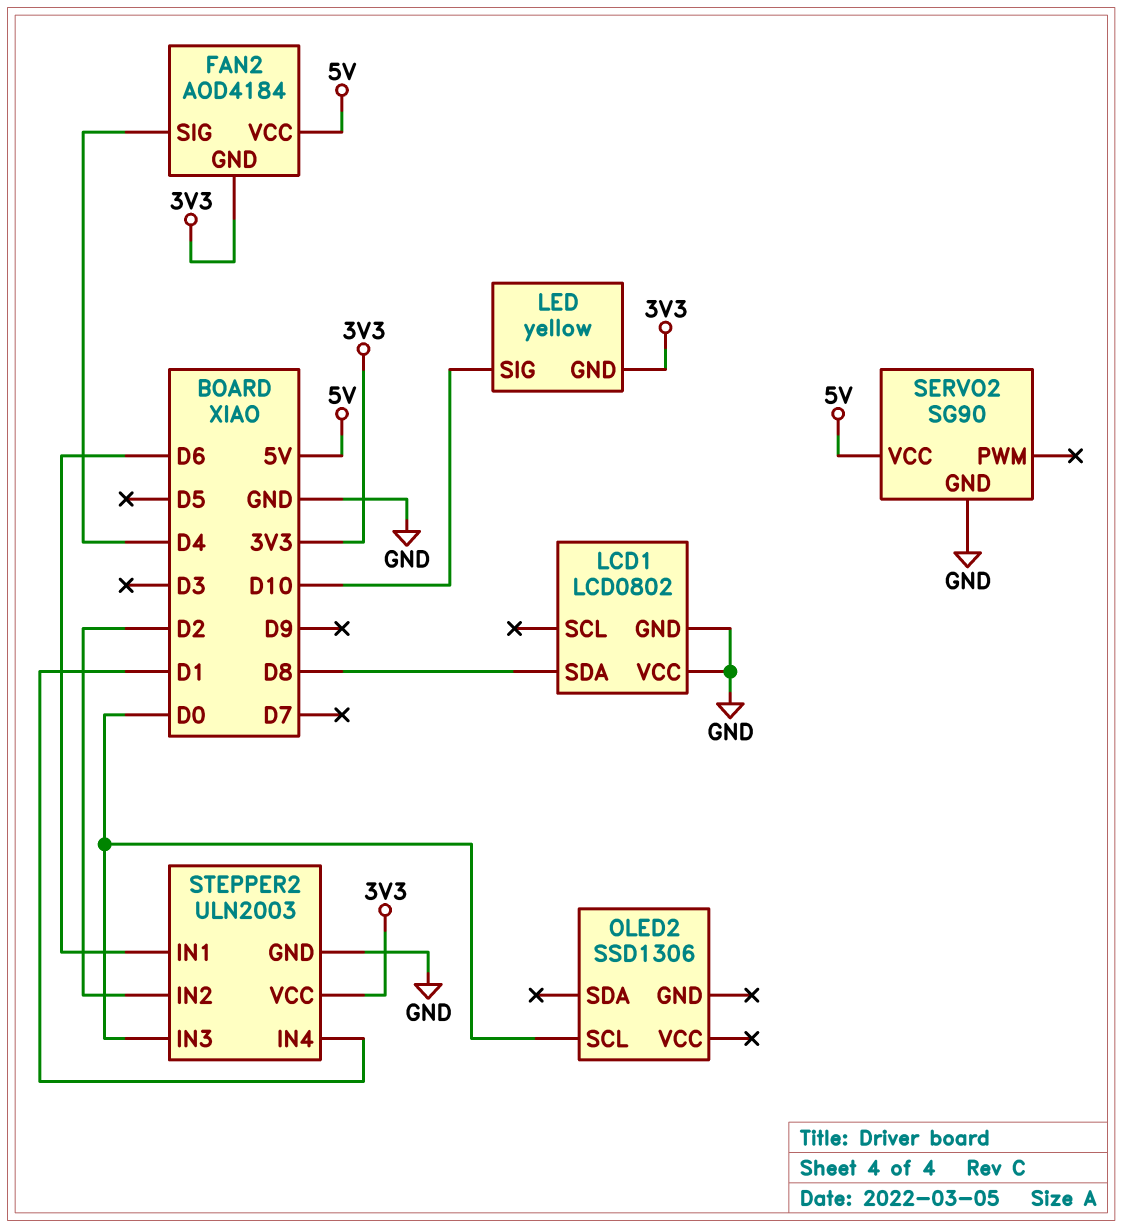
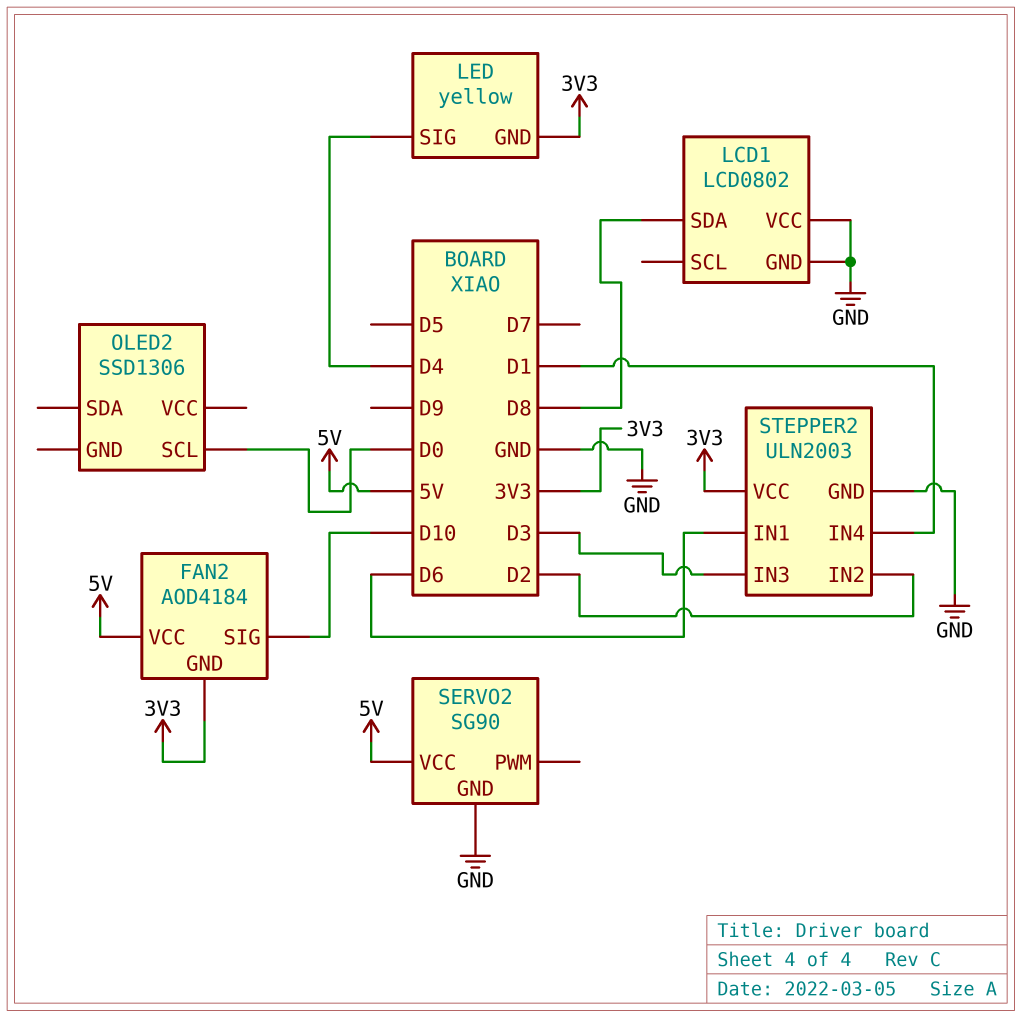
FAN2 pin SIG: D4 -> D10
LED pin SIG: D10 -> D4
STEPPER2 pin IN3: D0 -> D3

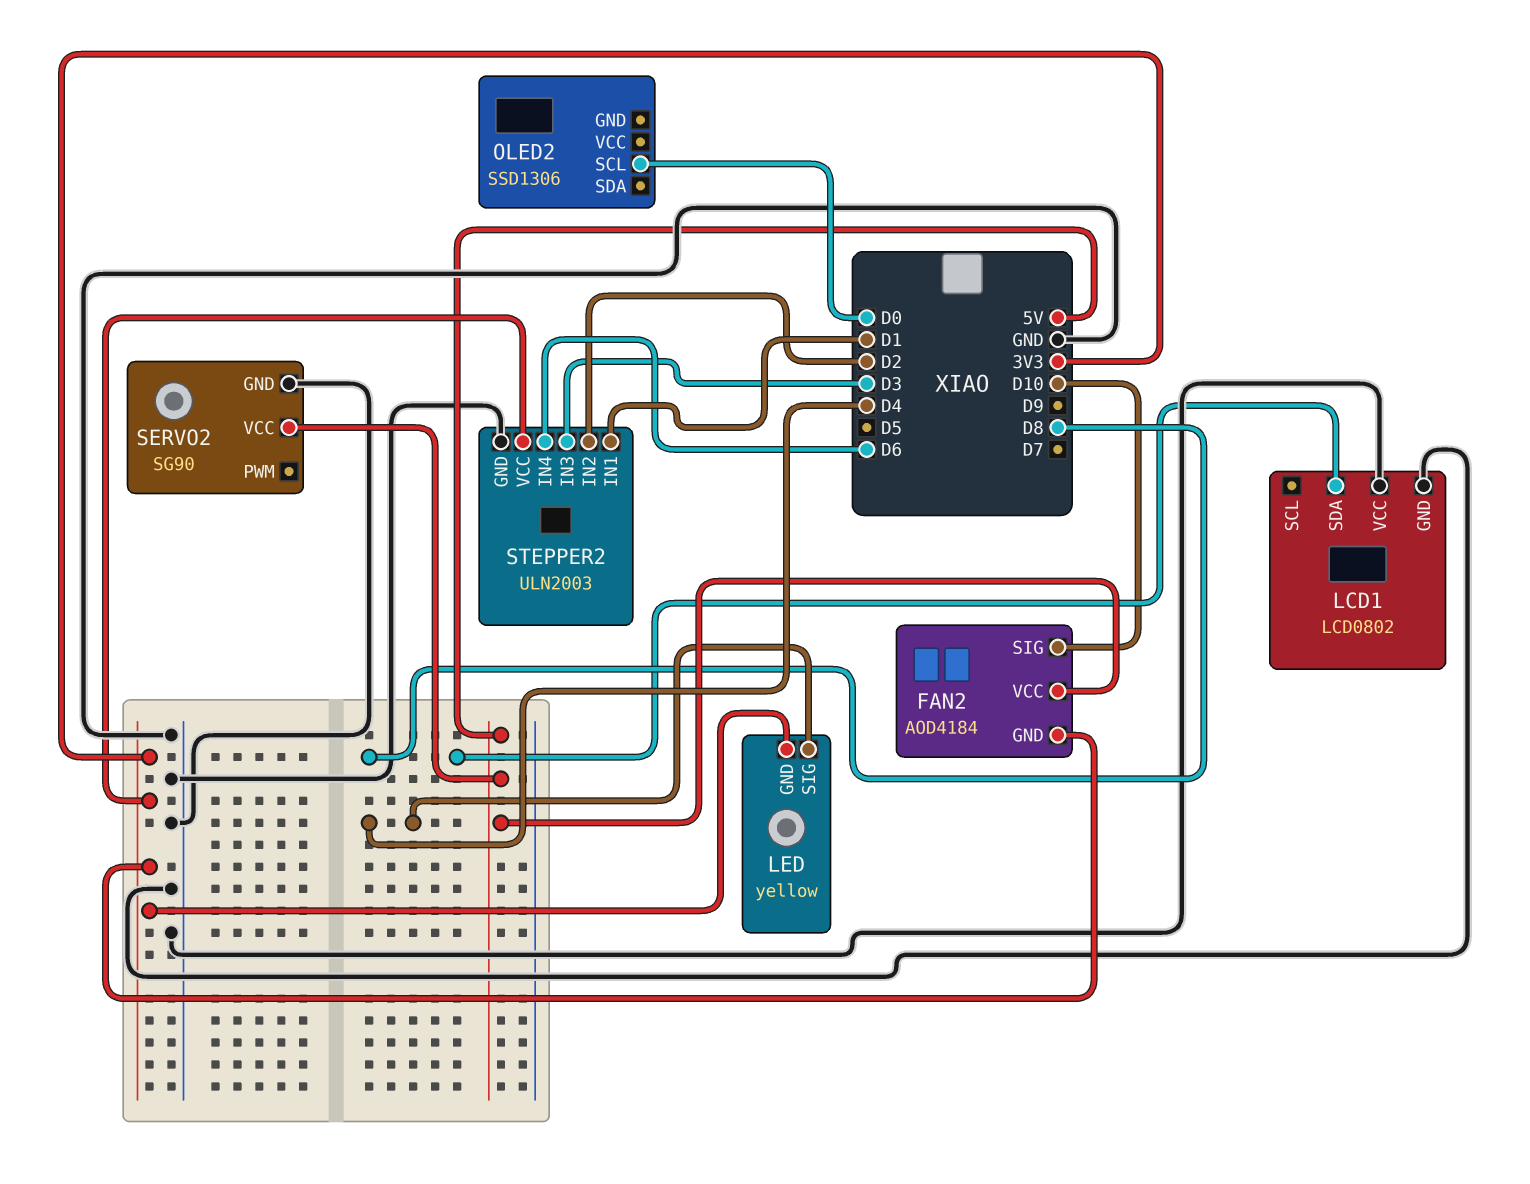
STEPPER2 pin IN1: D6 -> D1
STEPPER2 pin IN4: D1 -> D6

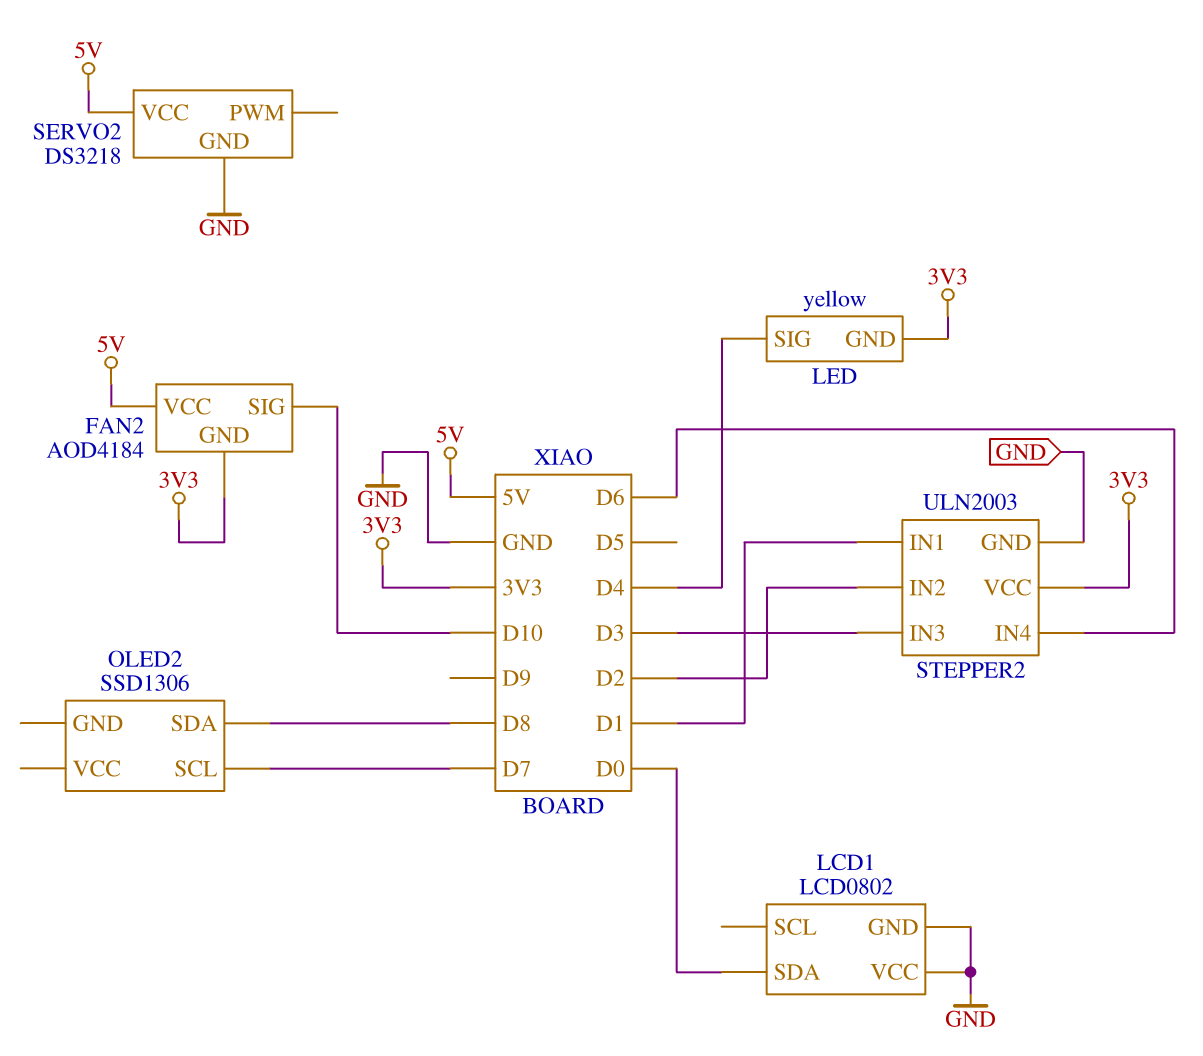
LCD1 pin SDA: D8 -> D0
OLED2 pin SCL: D0 -> D7
OLED2 pin SDA: none -> D8
SERVO2: SG90 -> DS3218

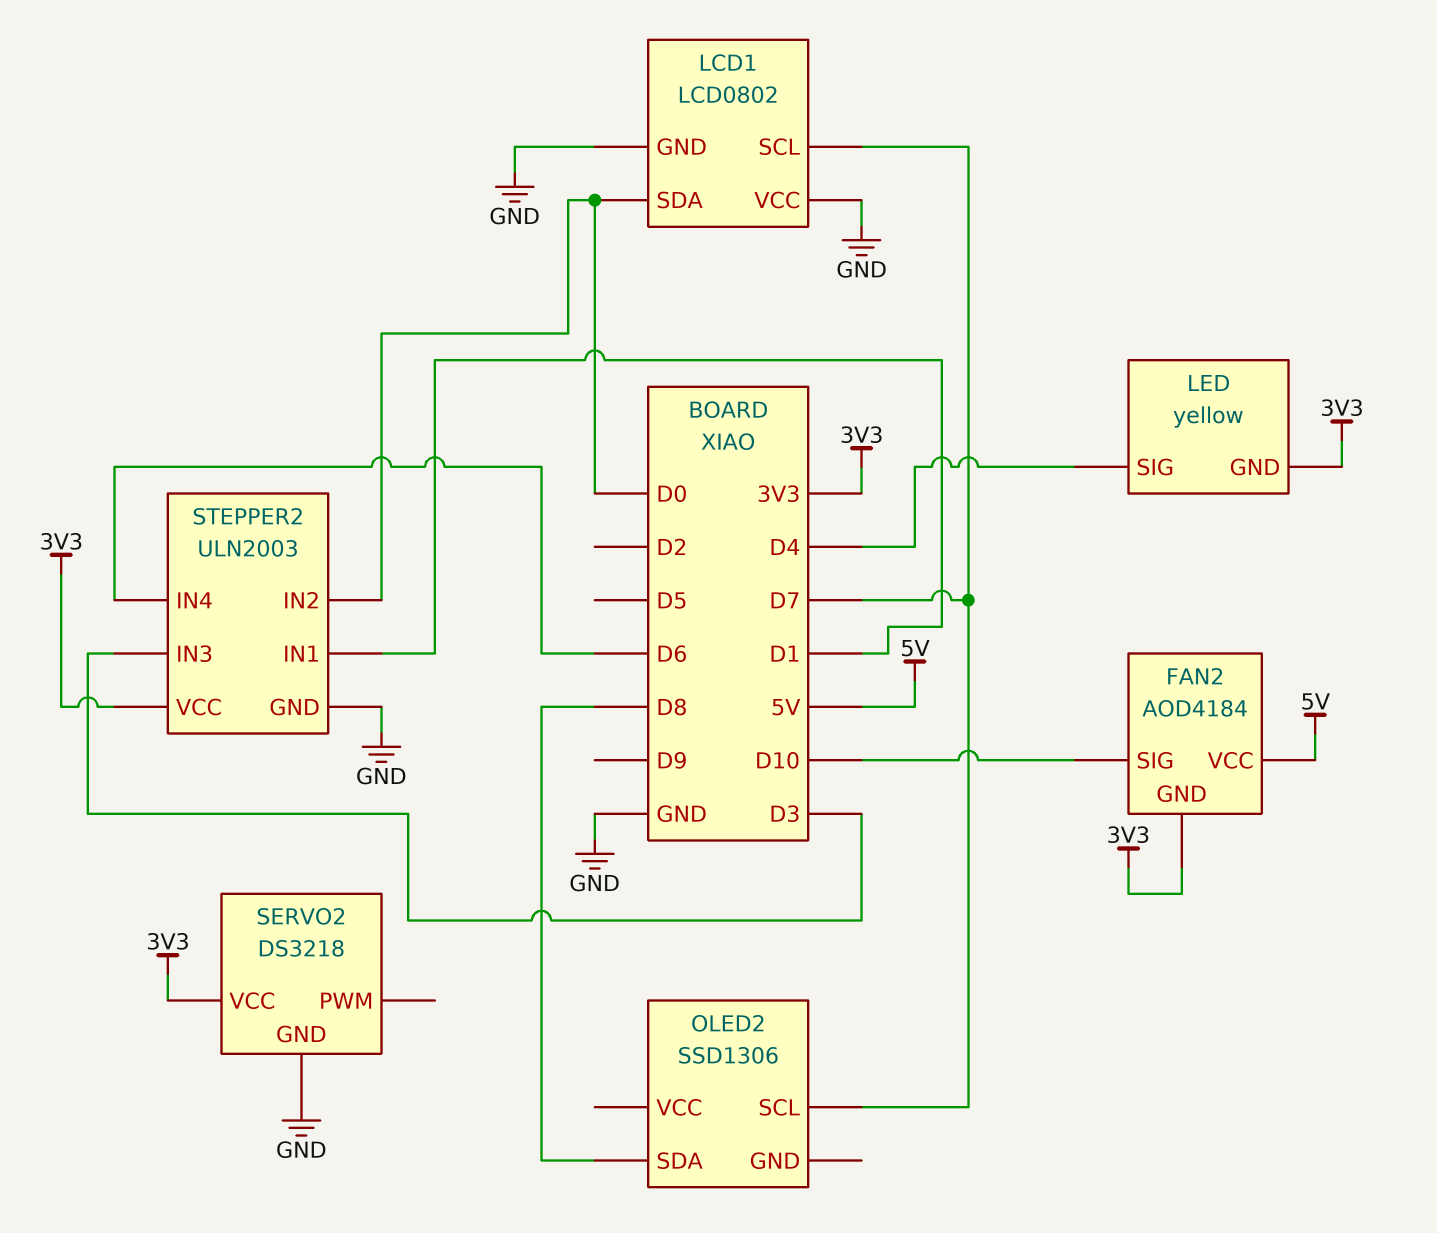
LCD1 pin SCL: none -> D7
SERVO2 pin VCC: 5V -> 3V3
STEPPER2 pin IN2: D2 -> D0

